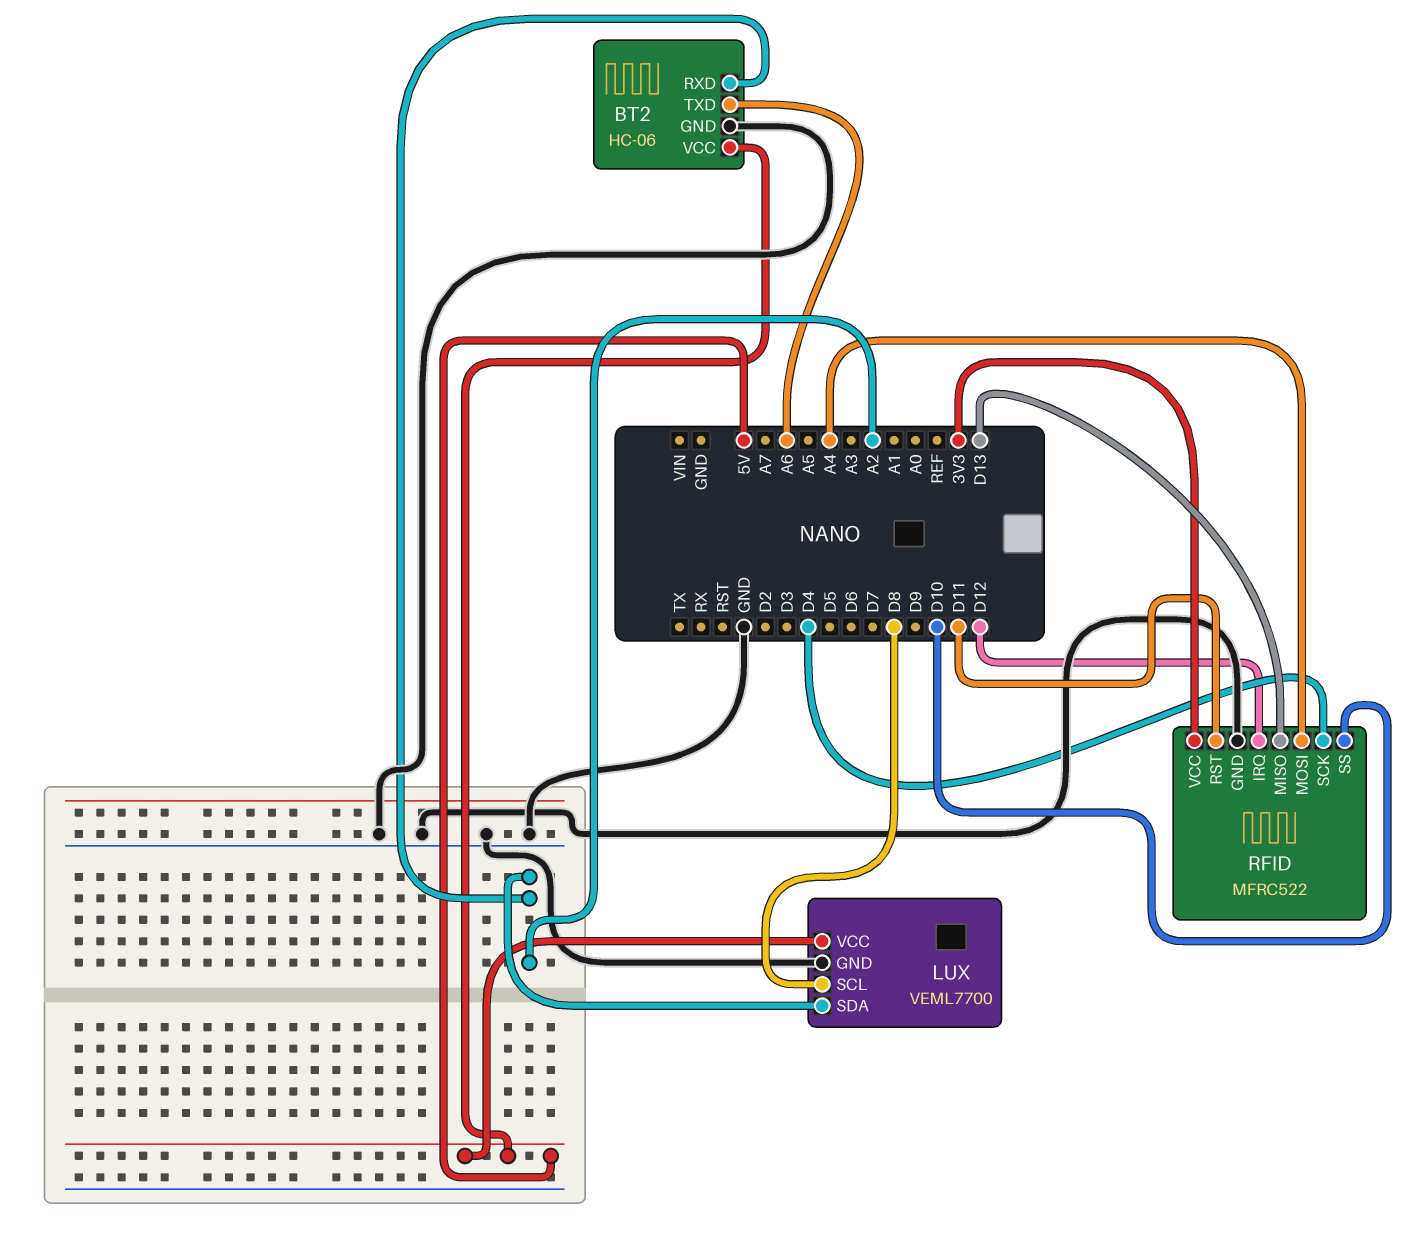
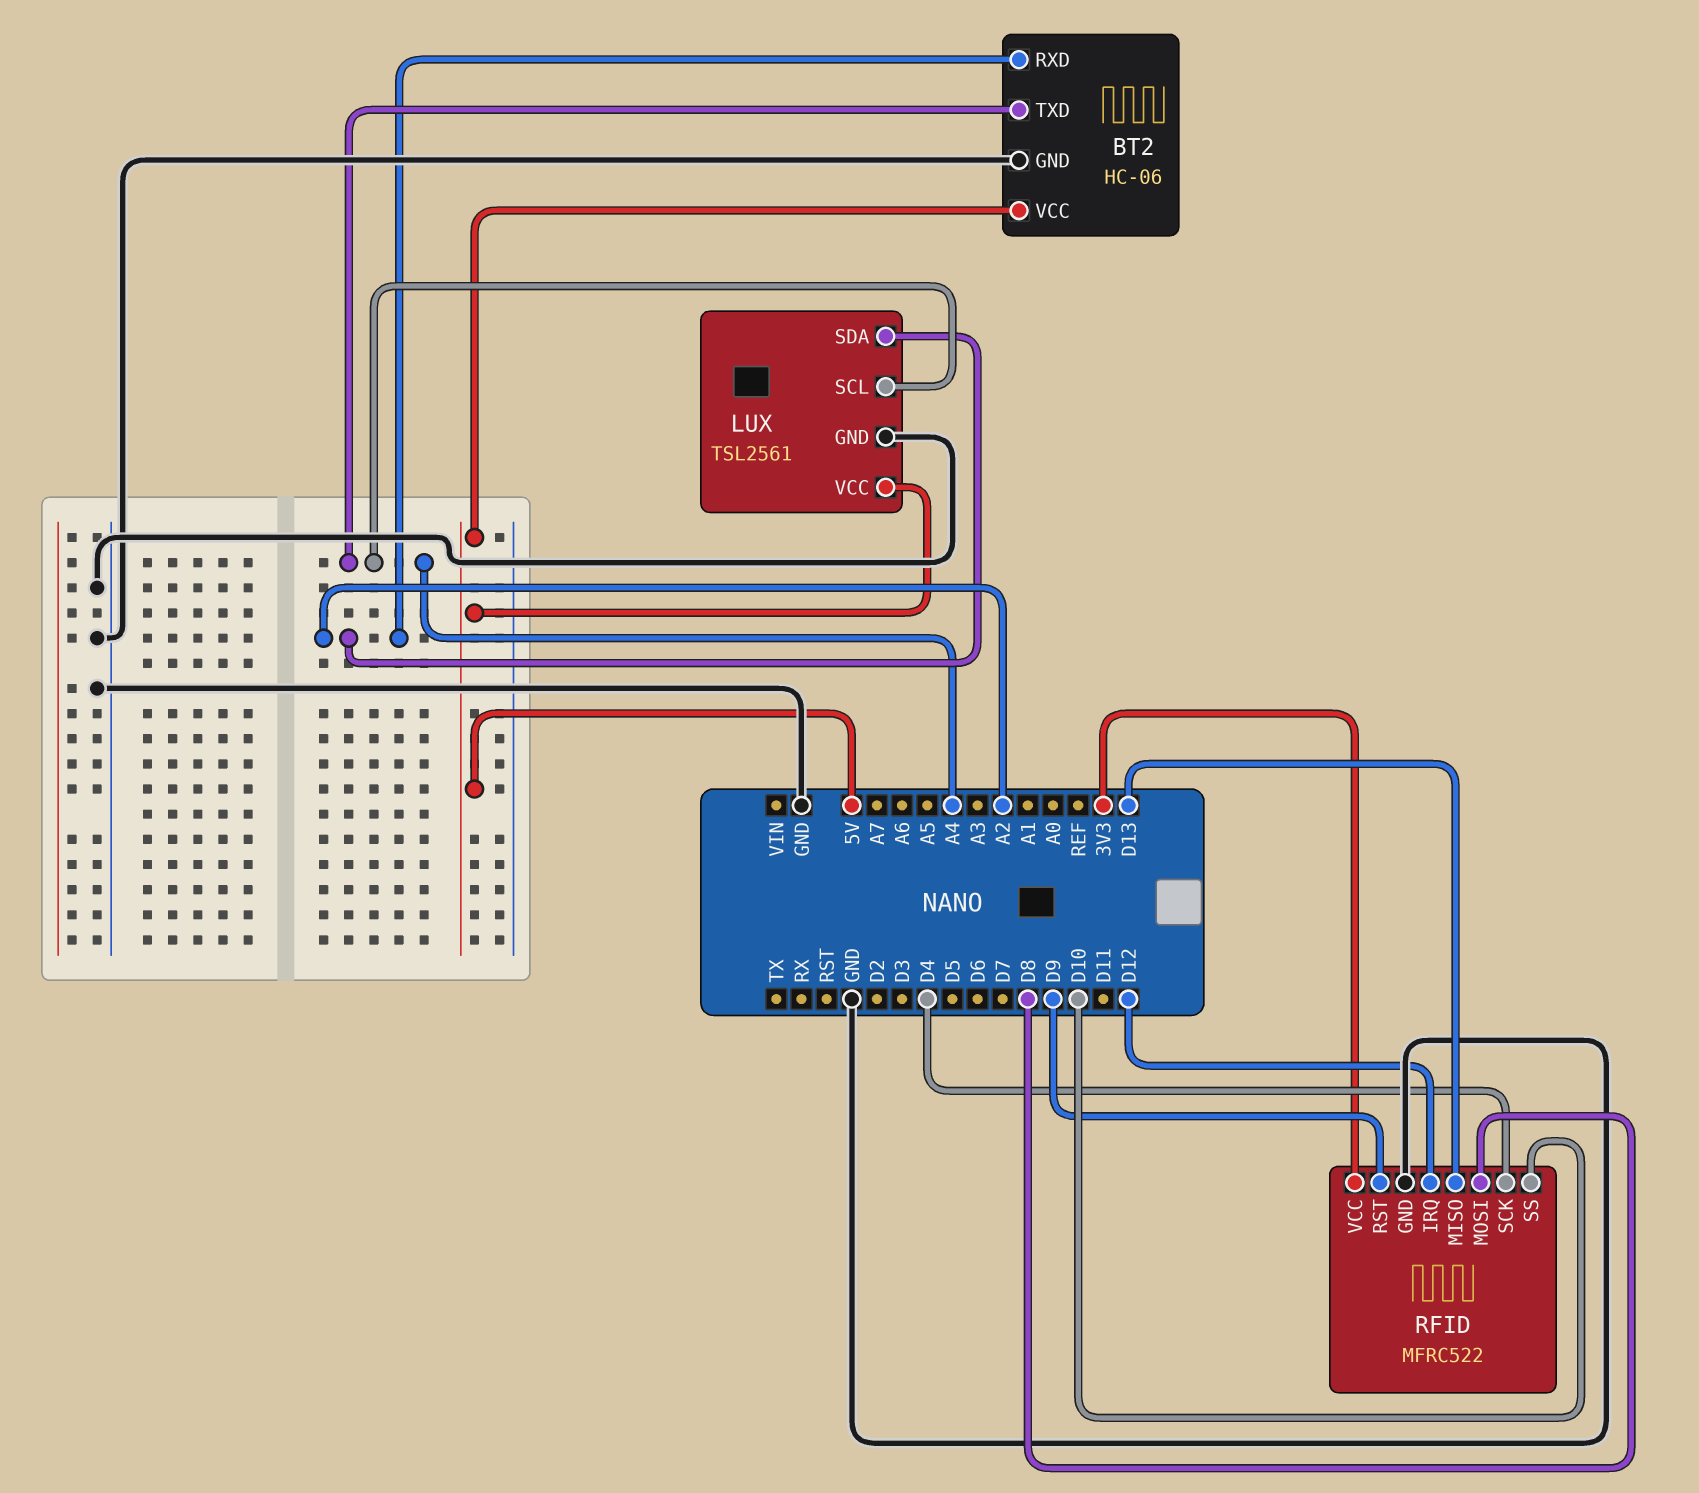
BT2 pin TXD: A6 -> A4
LUX: VEML7700 -> TSL2561
LUX pin SCL: D8 -> A4
RFID pin MOSI: A4 -> D8
RFID pin RST: D11 -> D9

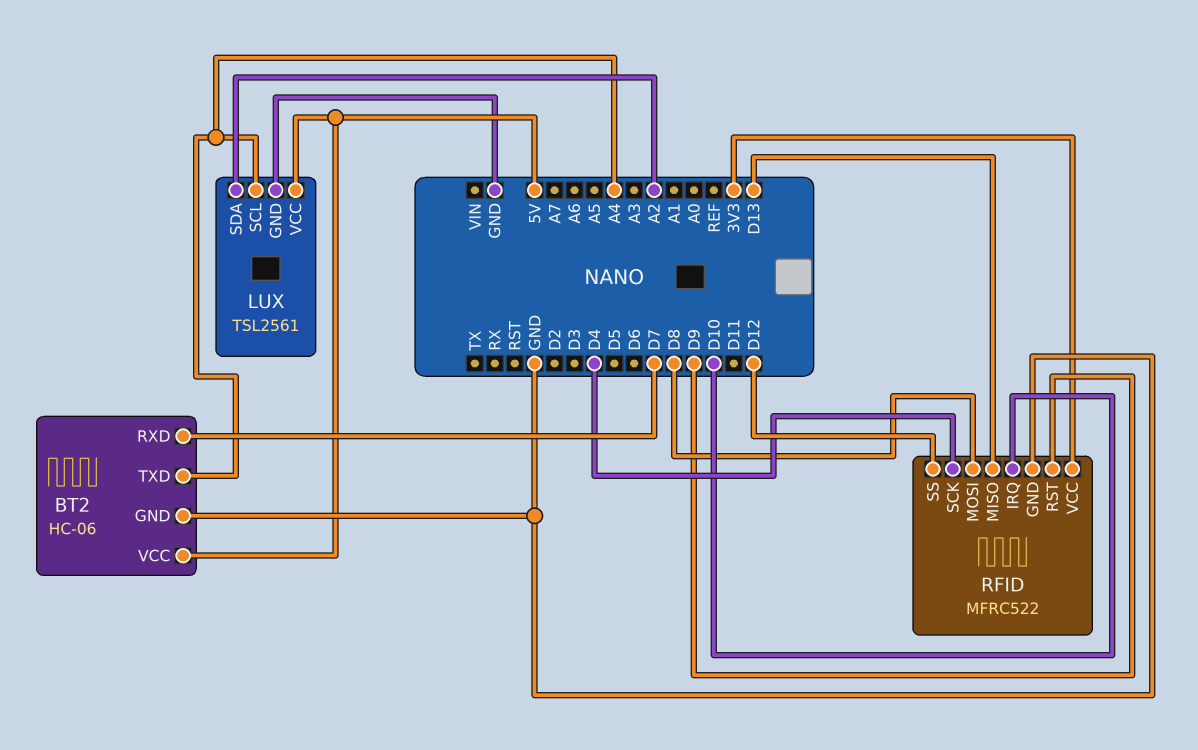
BT2 pin RXD: A2 -> D7
RFID pin IRQ: D12 -> D10
RFID pin SS: D10 -> D12

